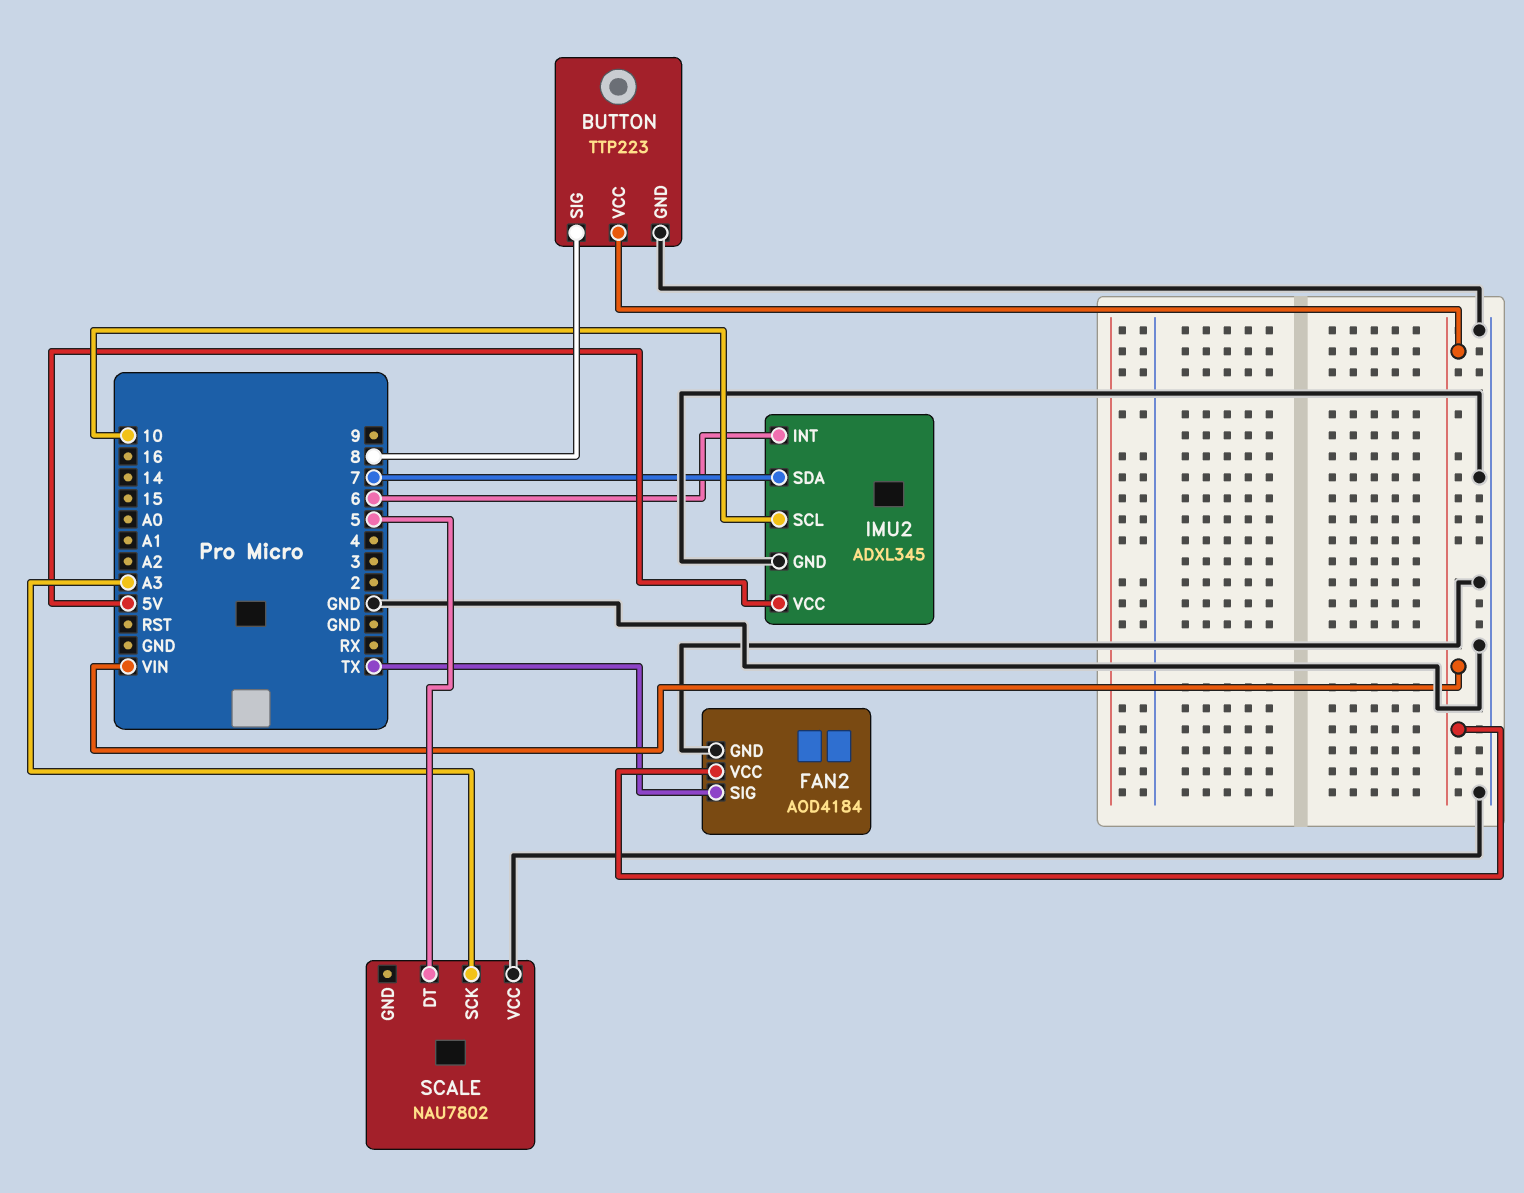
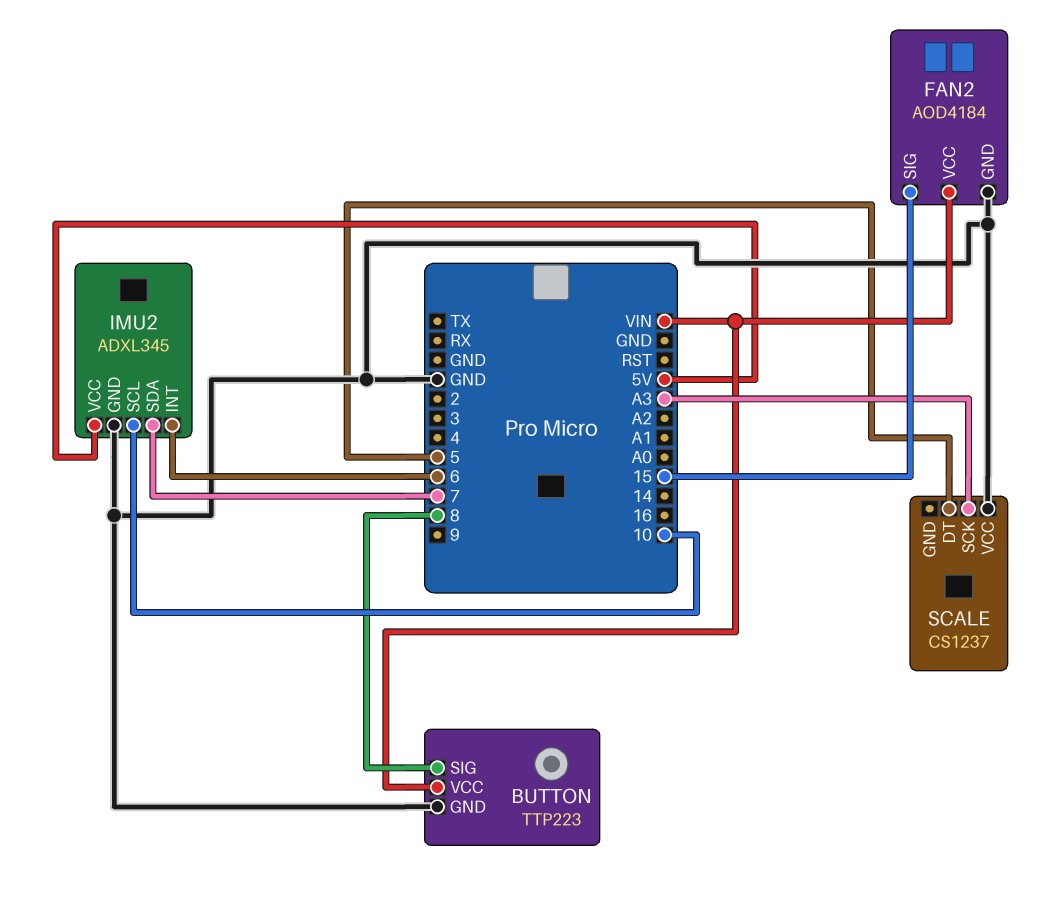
FAN2 pin SIG: TX -> 15
SCALE: NAU7802 -> CS1237

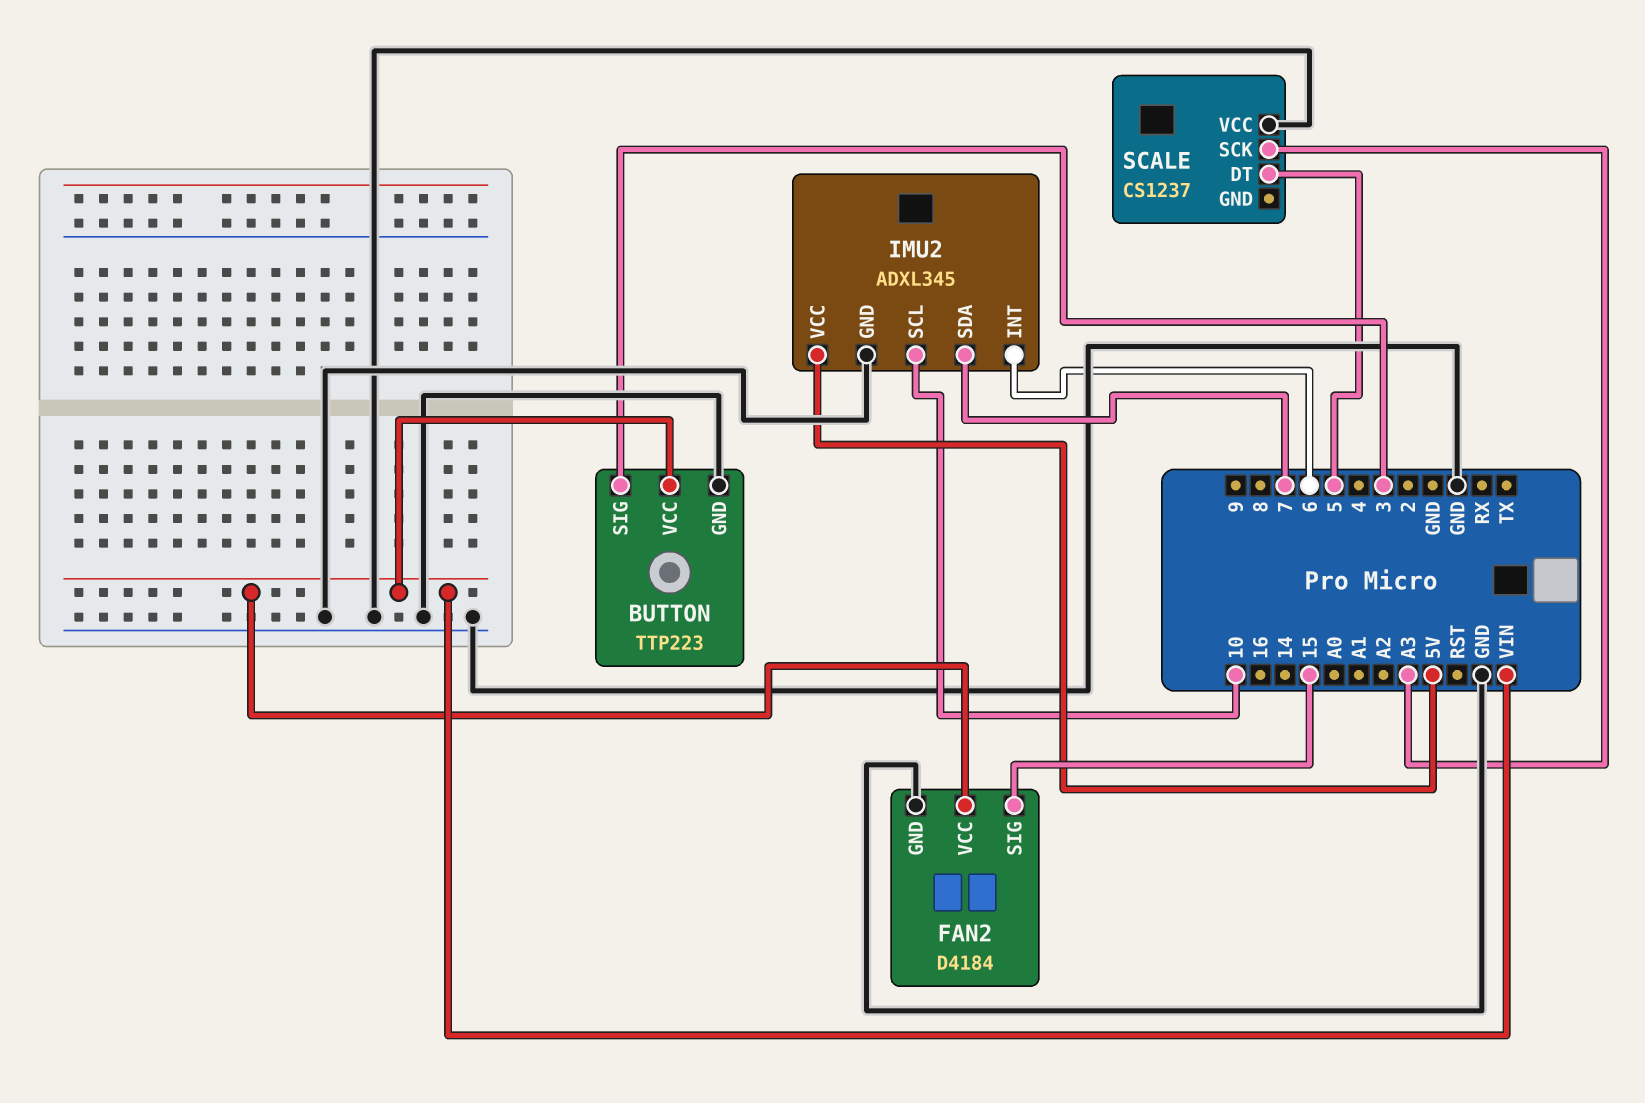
BUTTON pin SIG: 8 -> 3
FAN2: AOD4184 -> D4184

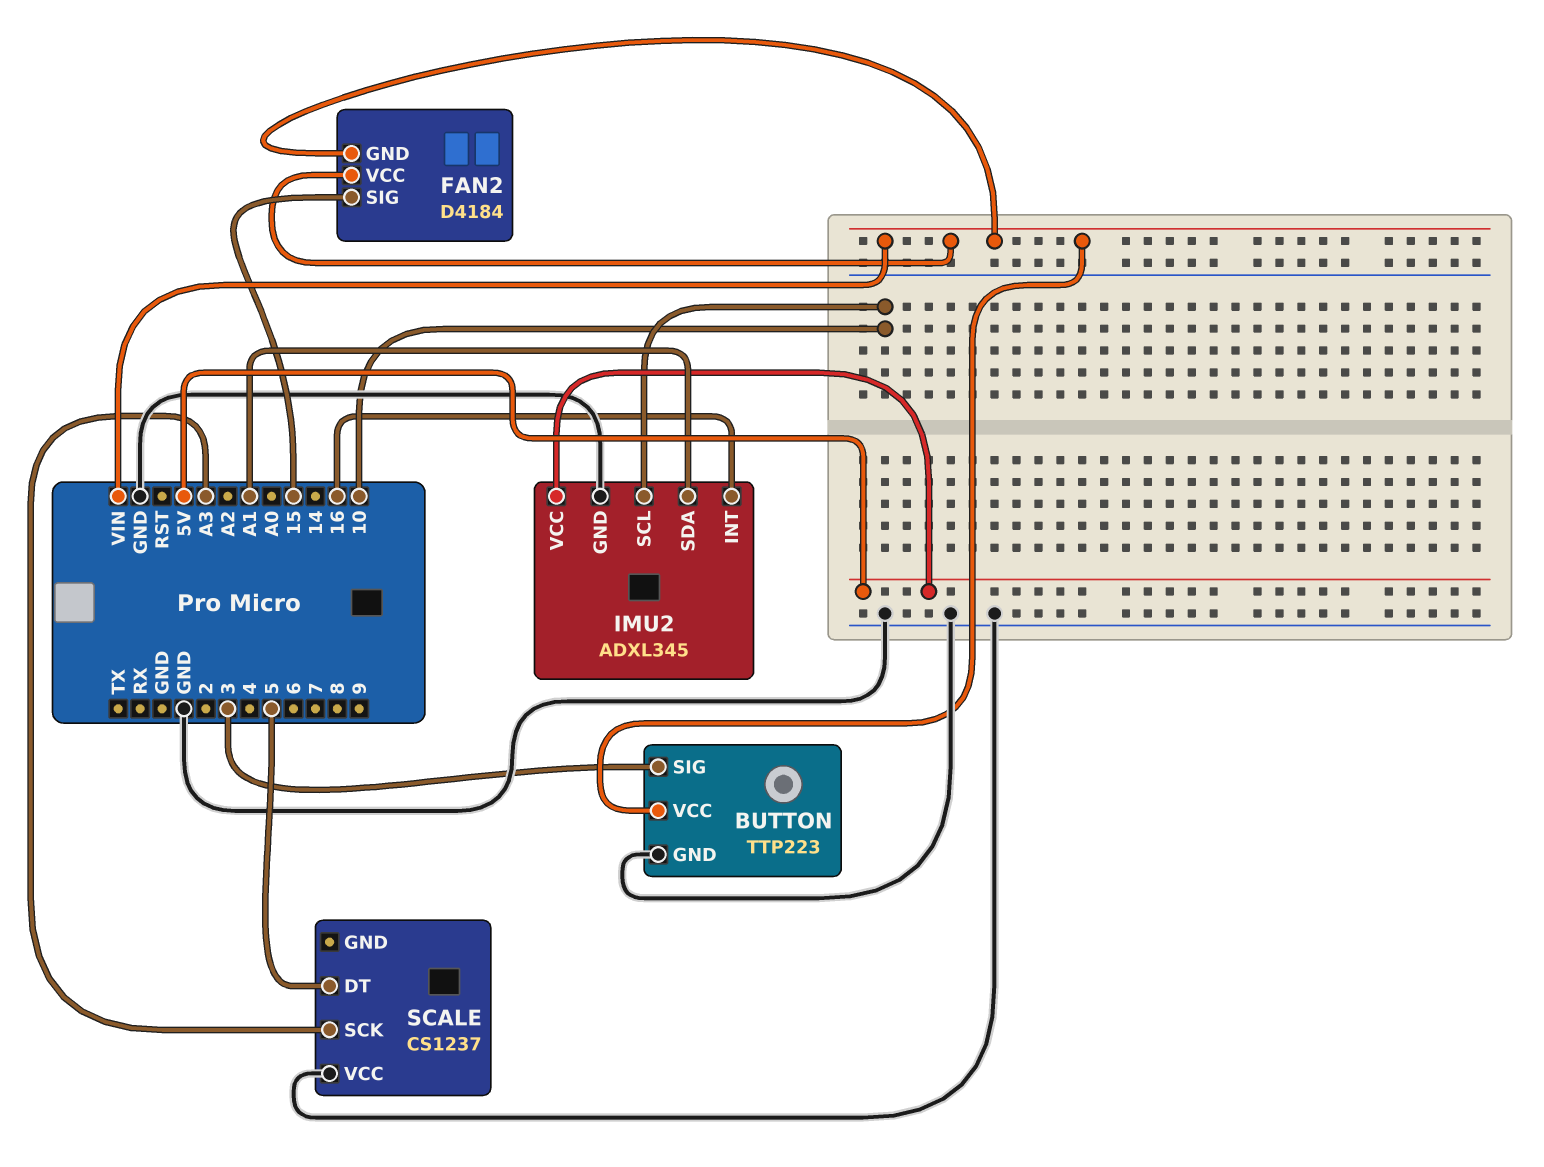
FAN2 pin GND: GND -> VIN
IMU2 pin INT: 6 -> 16
IMU2 pin SDA: 7 -> A1

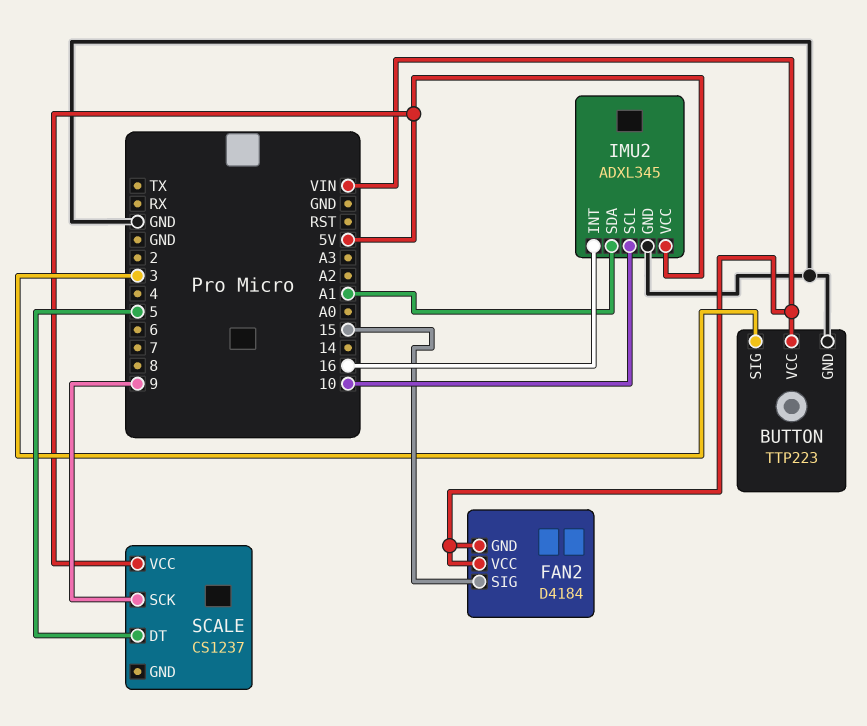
SCALE pin SCK: A3 -> 9
SCALE pin VCC: GND -> 5V

